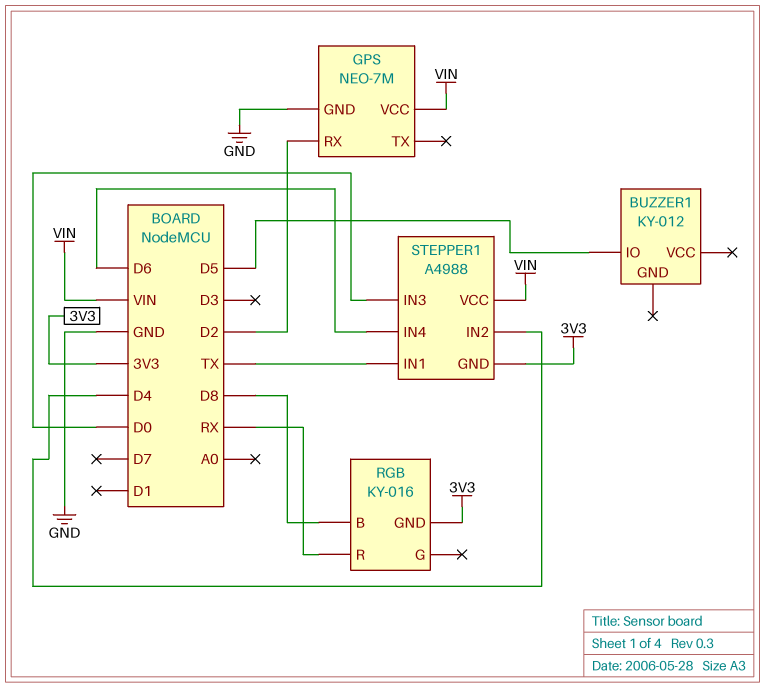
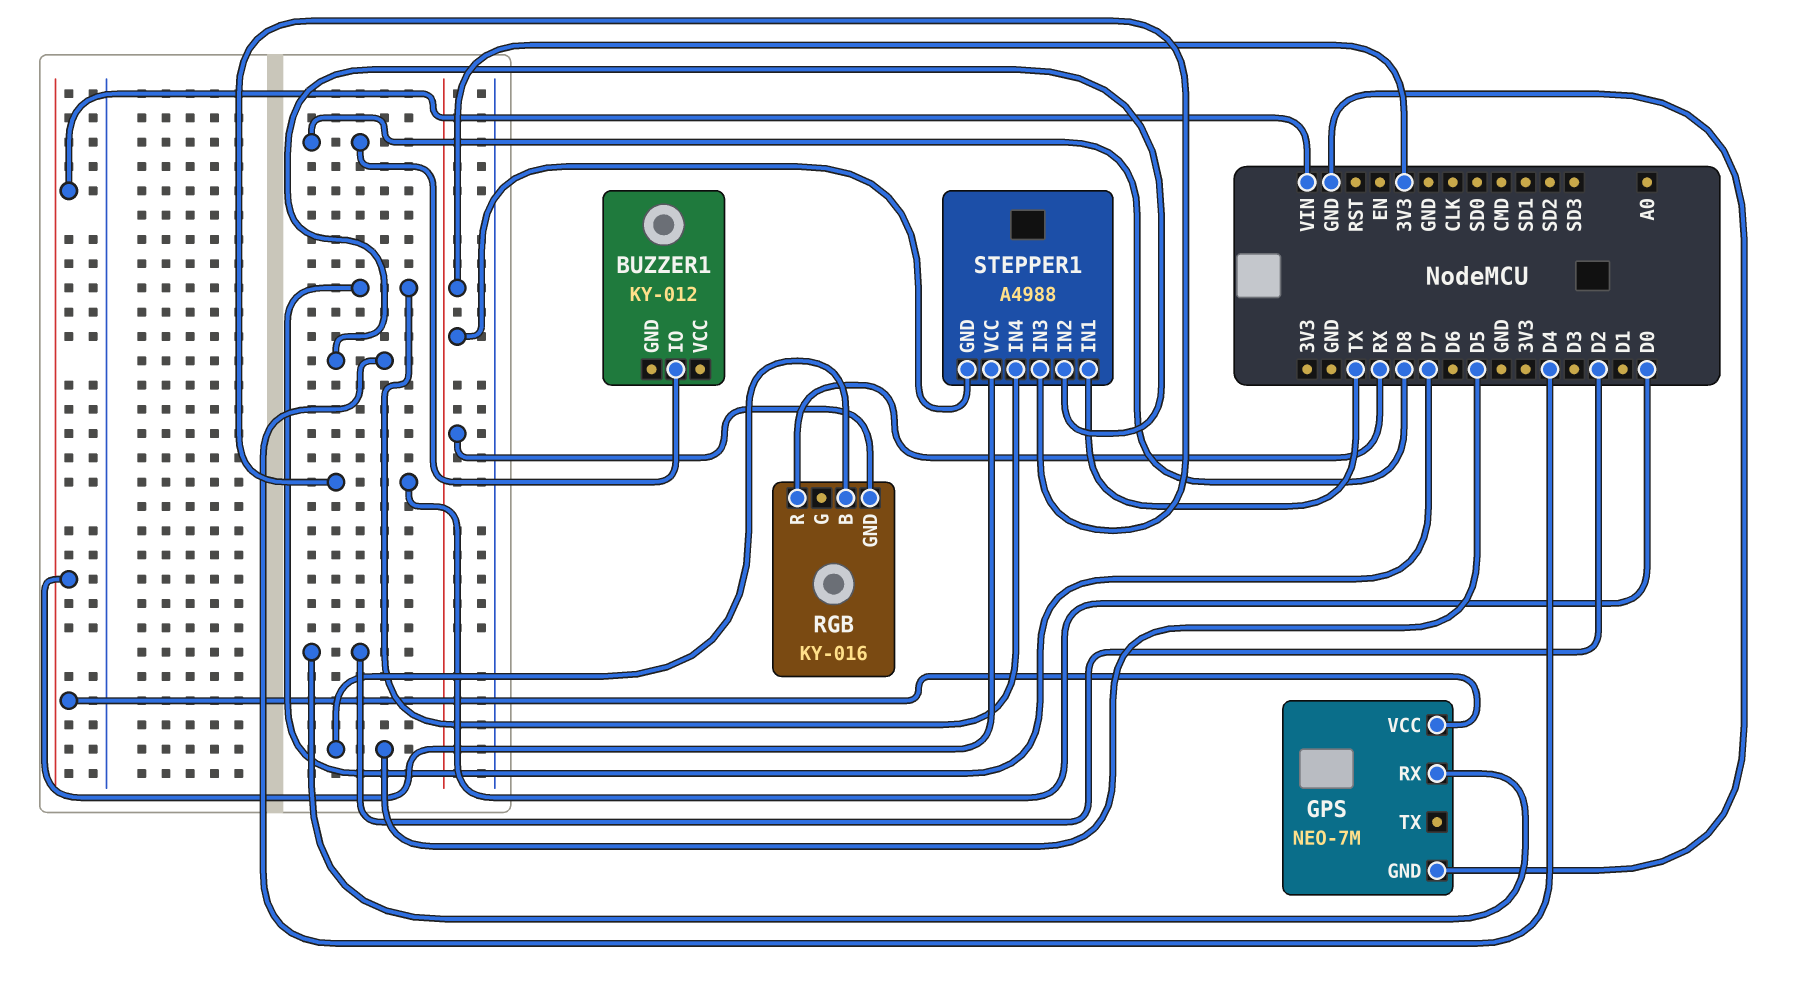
BUZZER1 pin IO: D5 -> D8
RGB pin B: D8 -> D5
STEPPER1 pin IN4: D6 -> D7

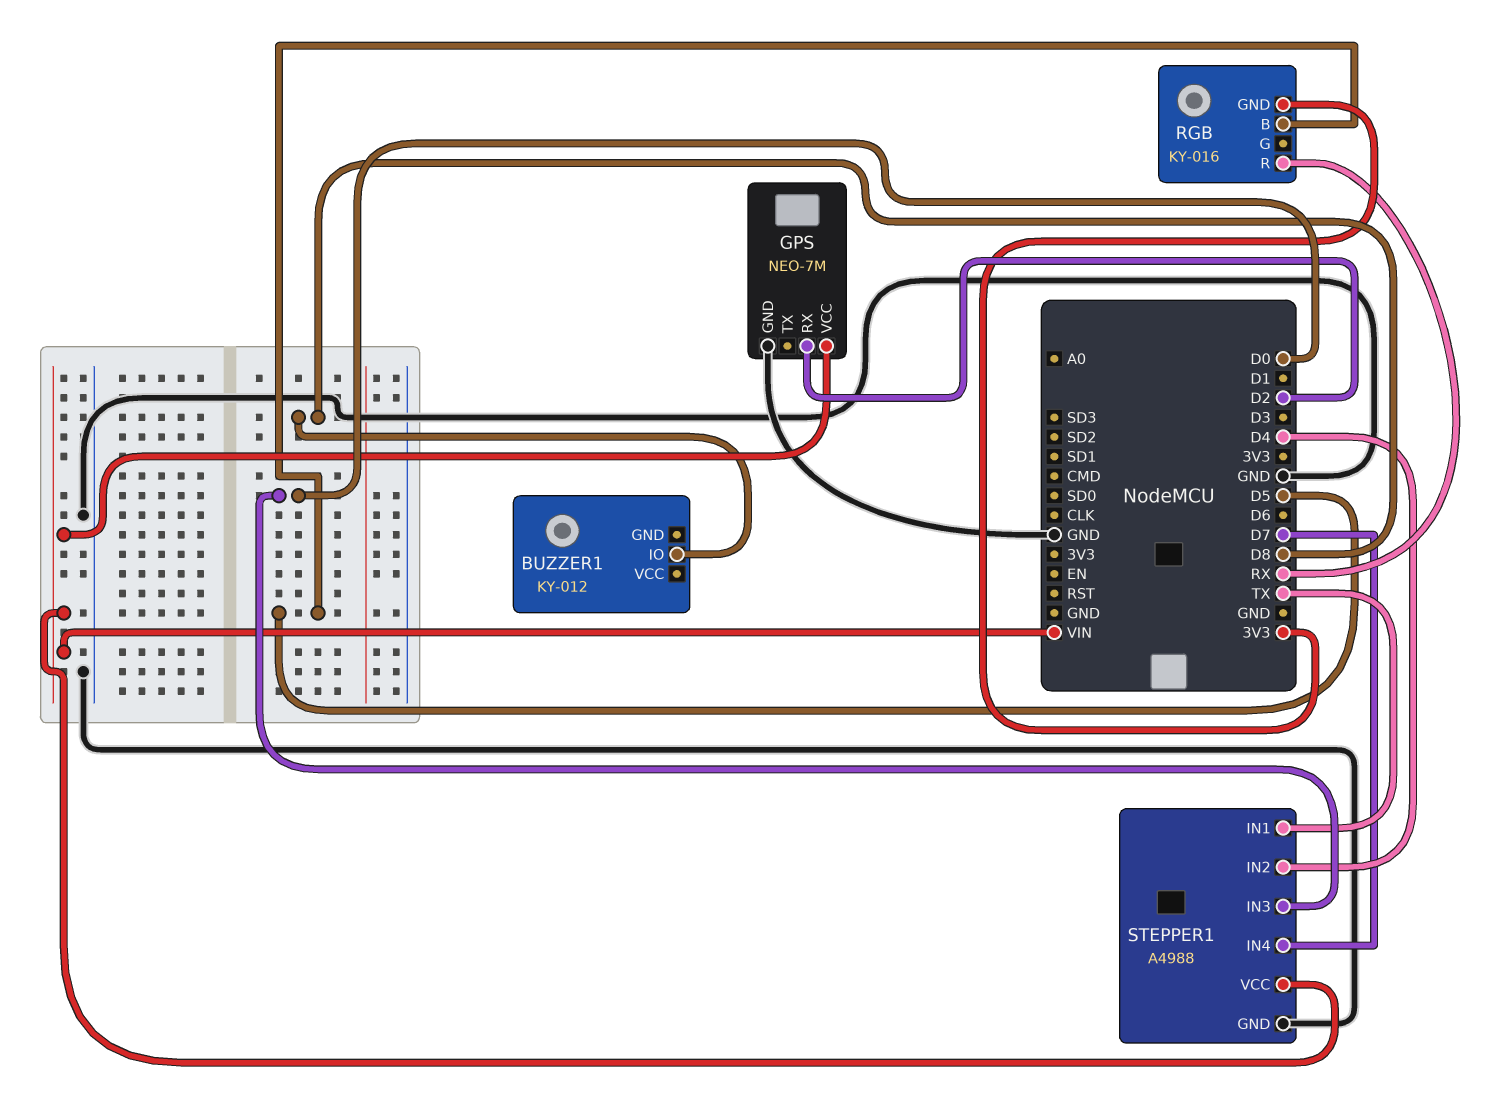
STEPPER1 pin GND: 3V3 -> GND

